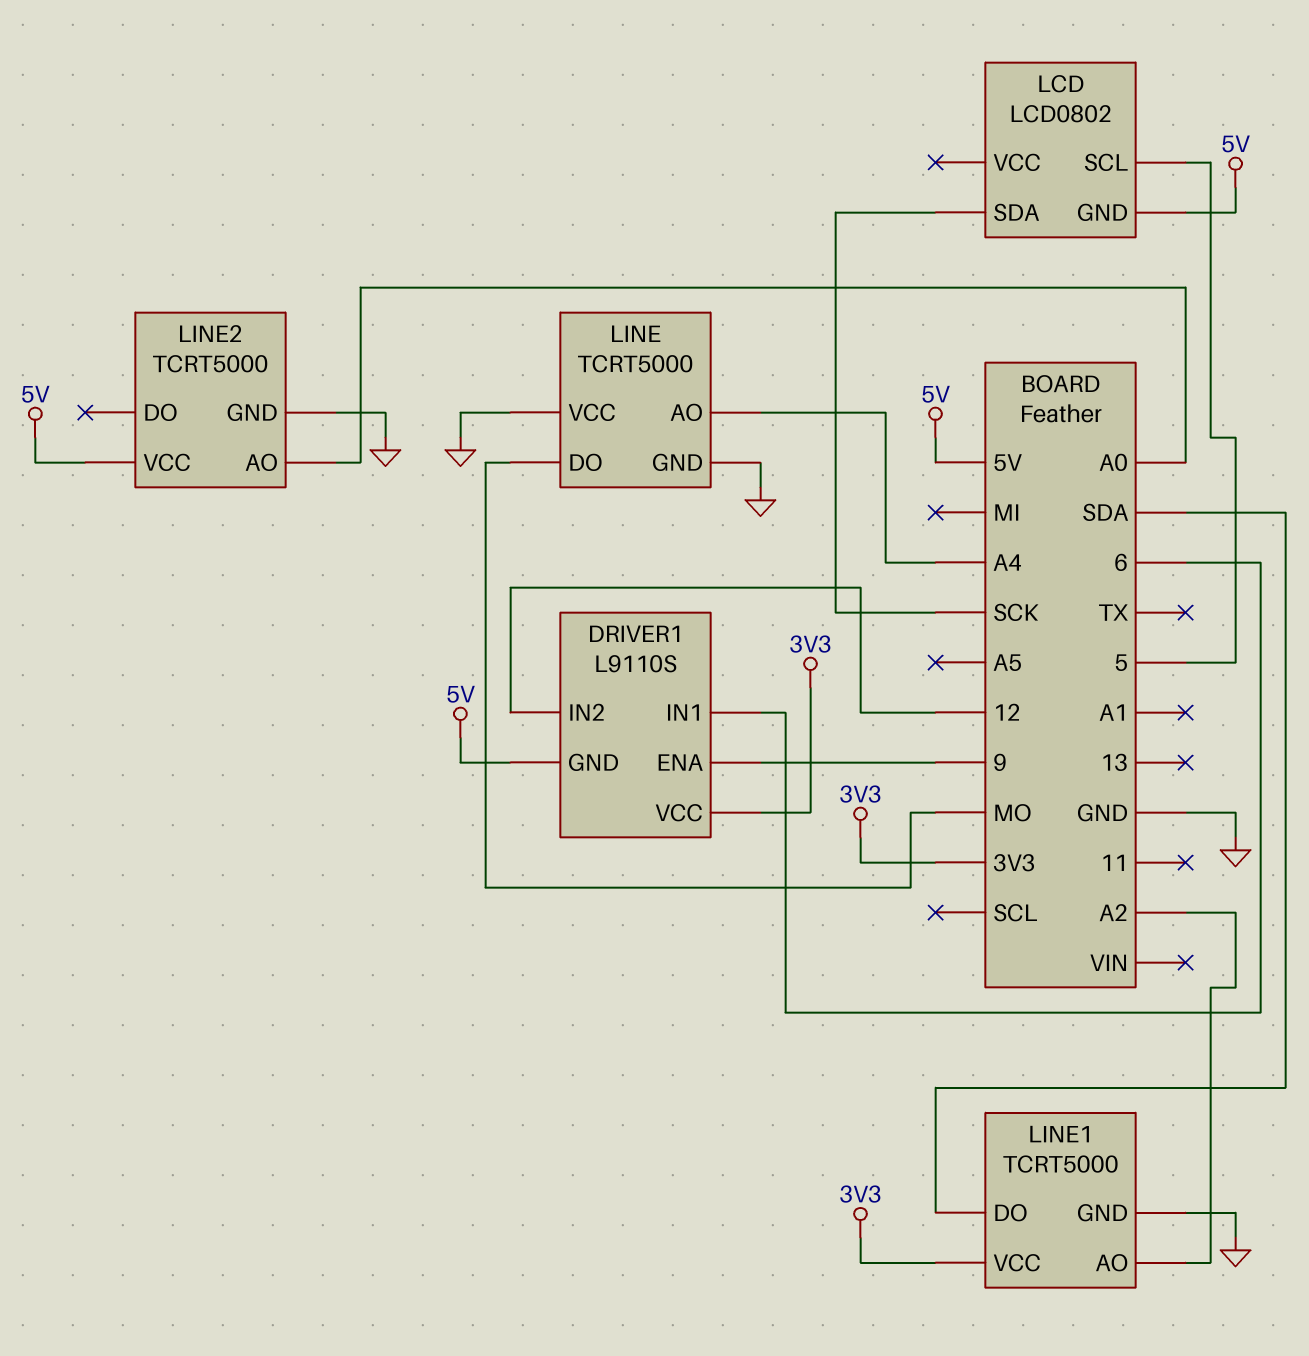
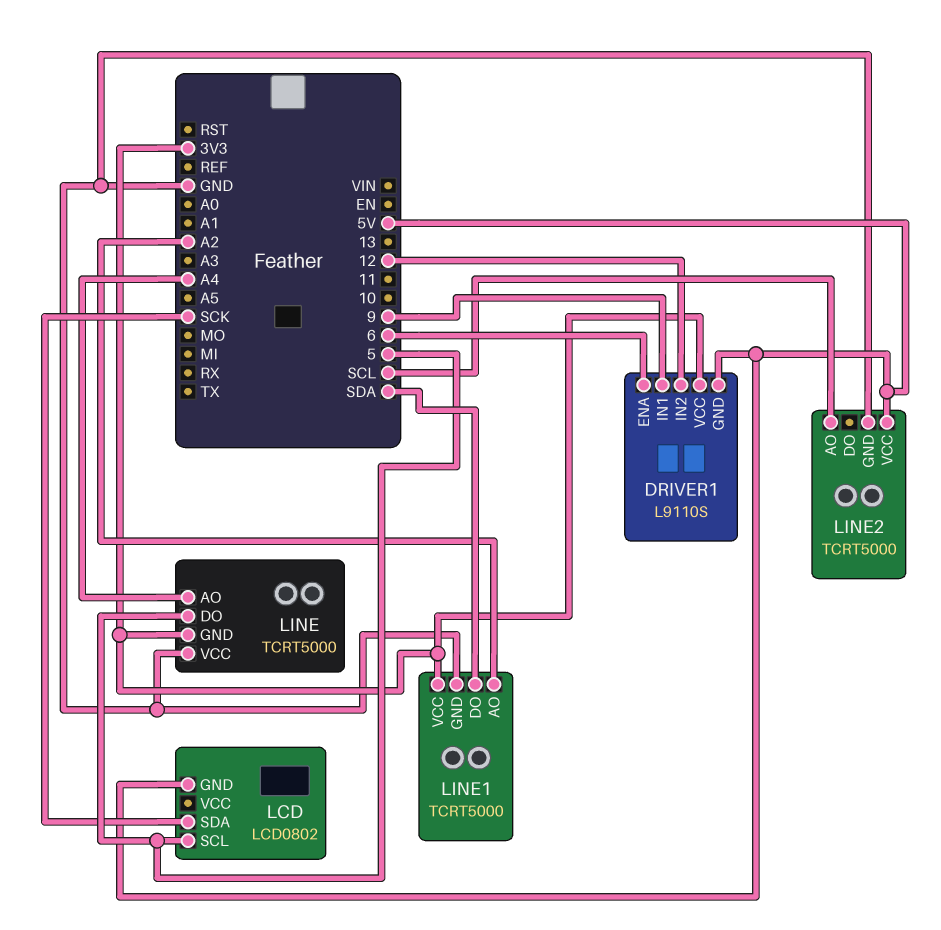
DRIVER1 pin ENA: 9 -> 6
DRIVER1 pin IN1: 6 -> 9
LINE pin DO: MO -> 5
LINE pin GND: GND -> 3V3
LINE2 pin AO: A0 -> SCL

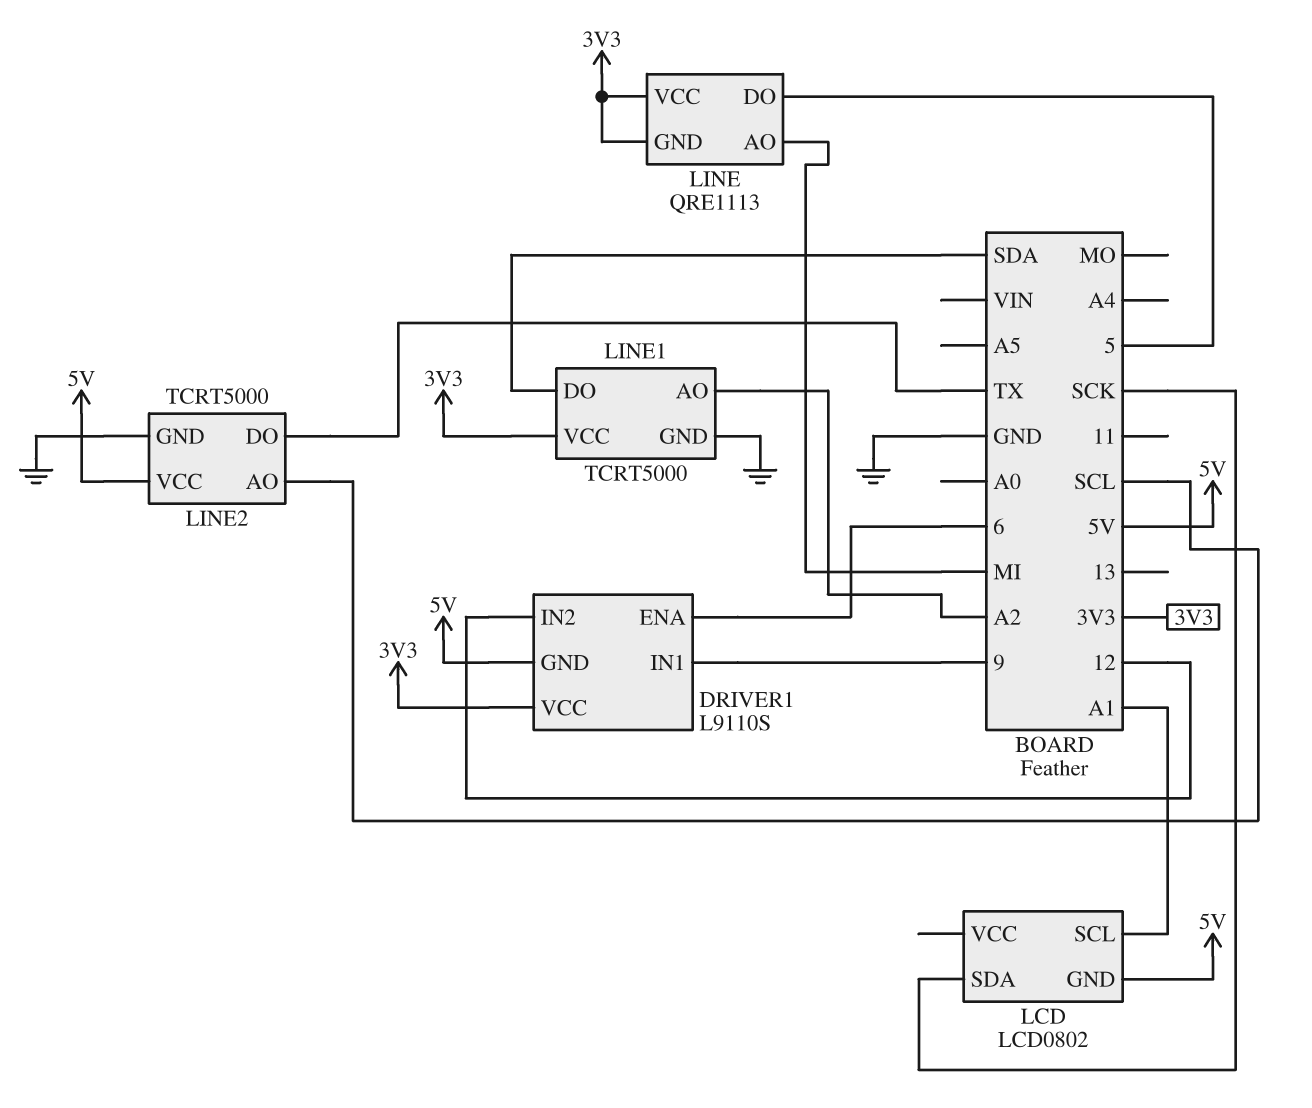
LCD pin SCL: 5 -> A1
LINE: TCRT5000 -> QRE1113
LINE pin AO: A4 -> MI
LINE pin VCC: GND -> 3V3
LINE2 pin DO: none -> TX

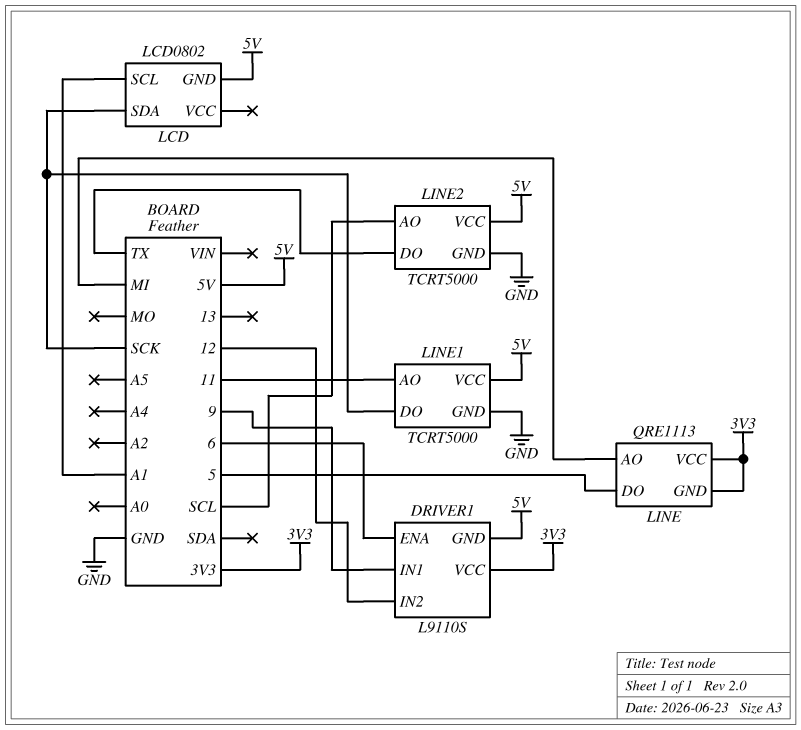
LINE1 pin AO: A2 -> 11
LINE1 pin DO: SDA -> SCK
LINE1 pin VCC: 3V3 -> 5V

